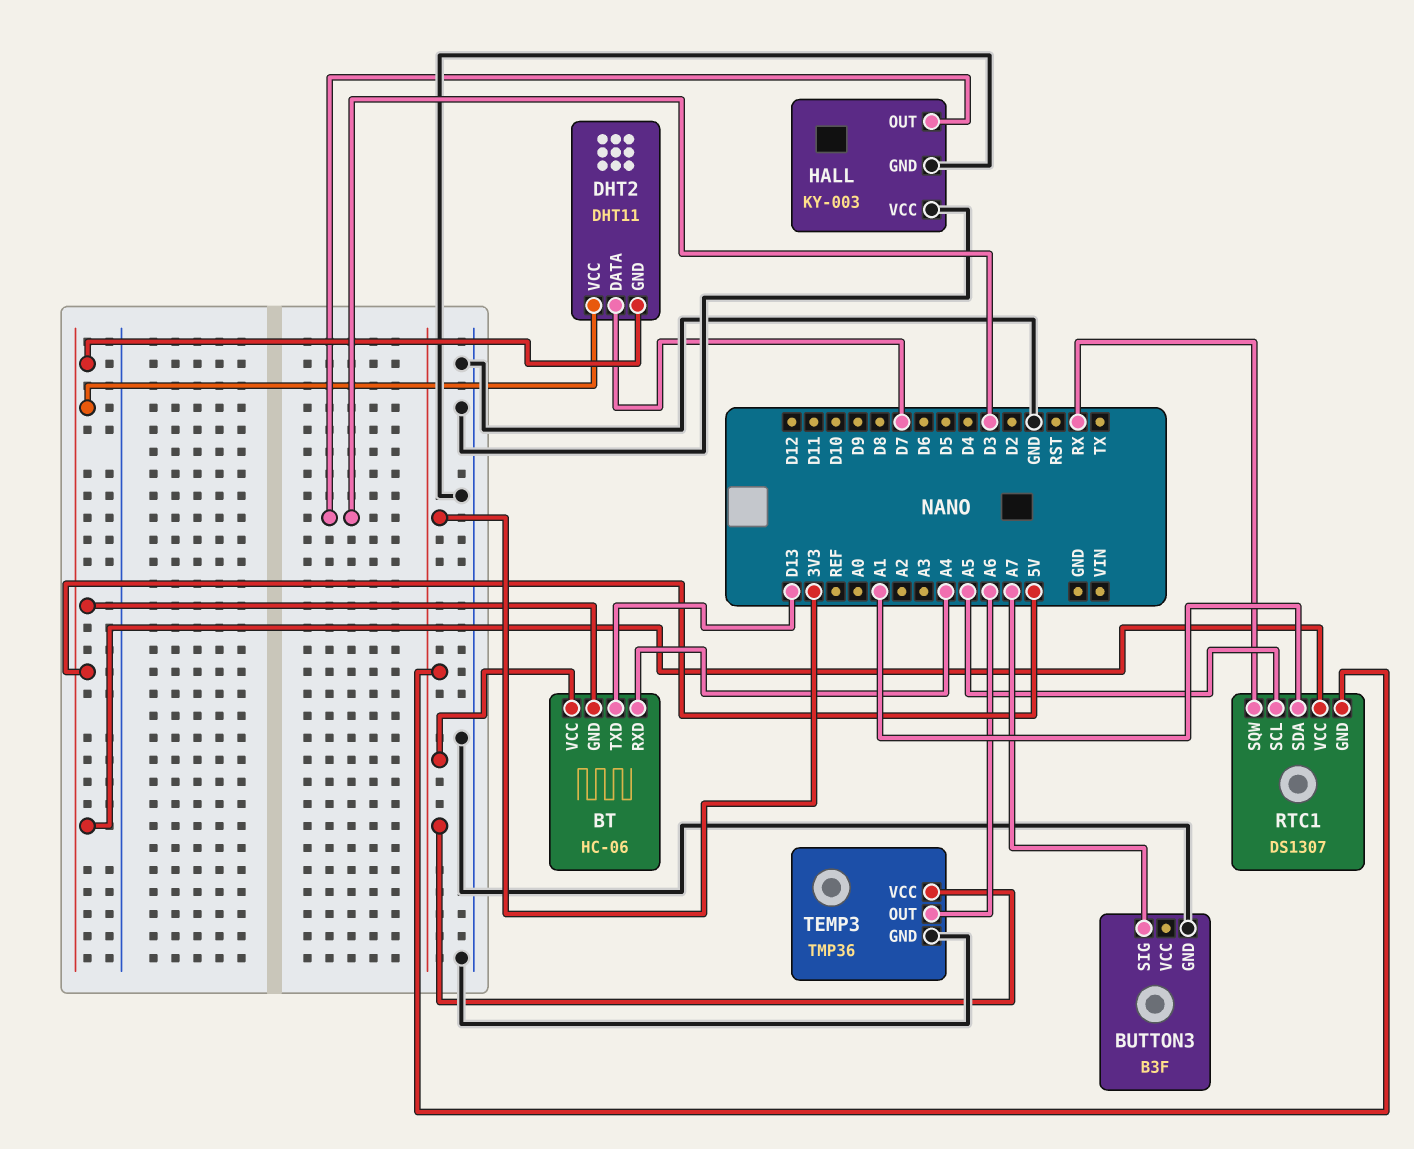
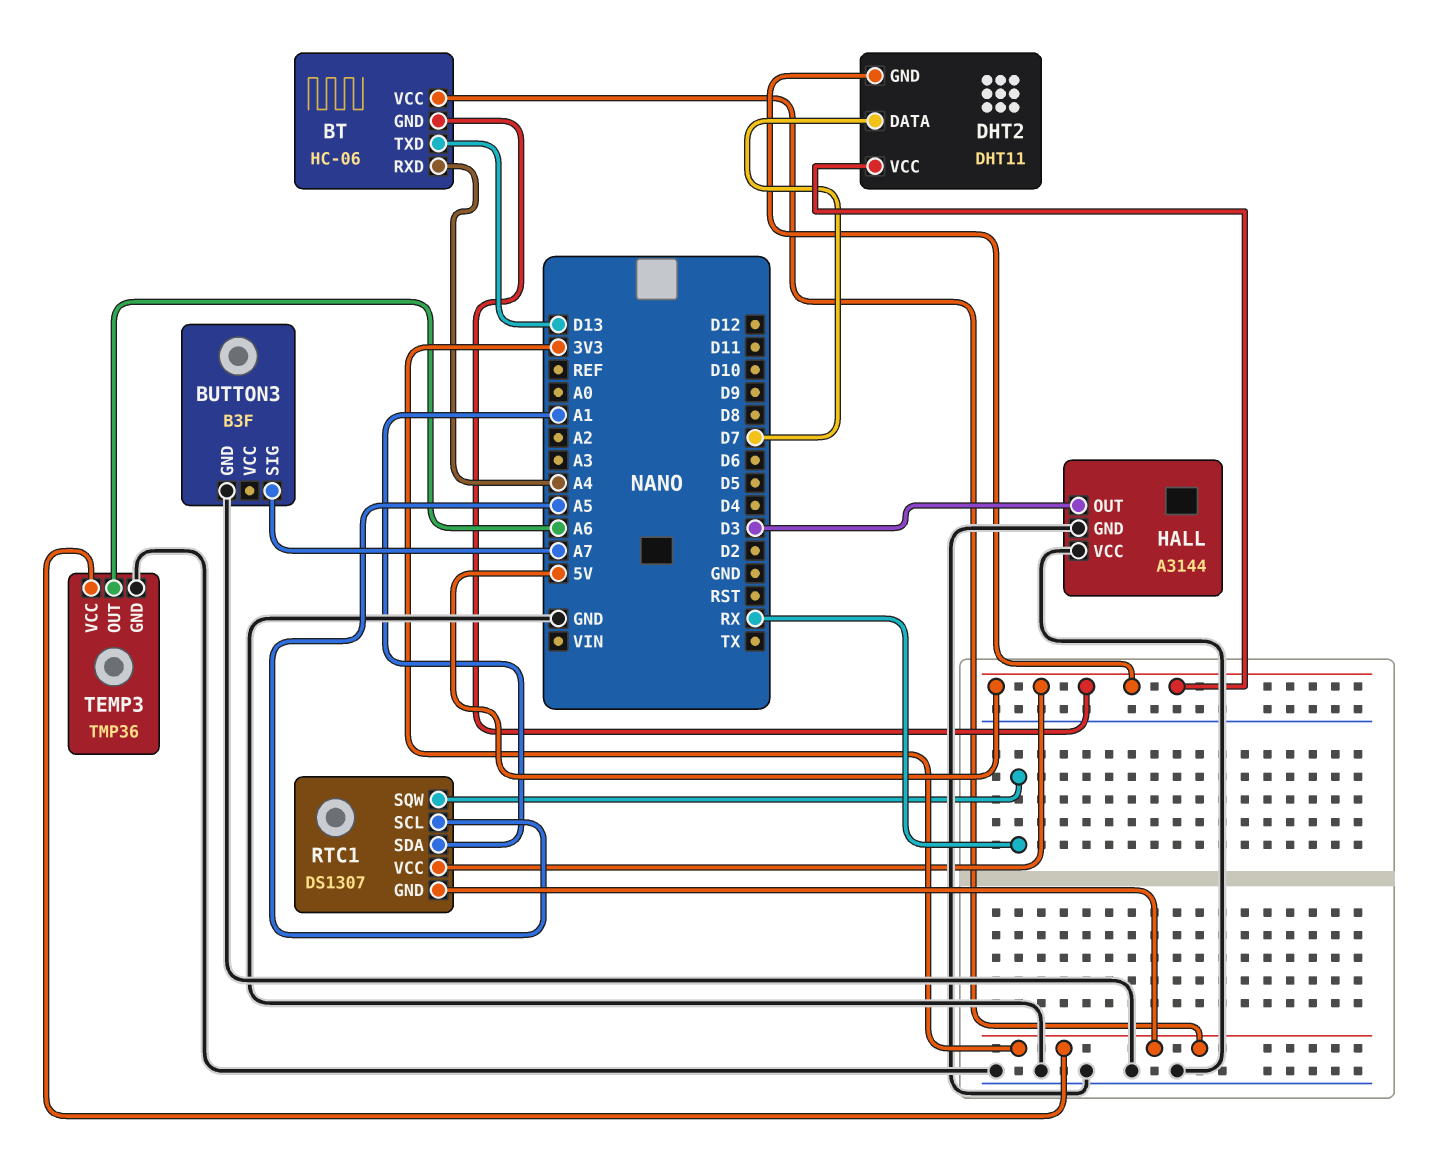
HALL: KY-003 -> A3144

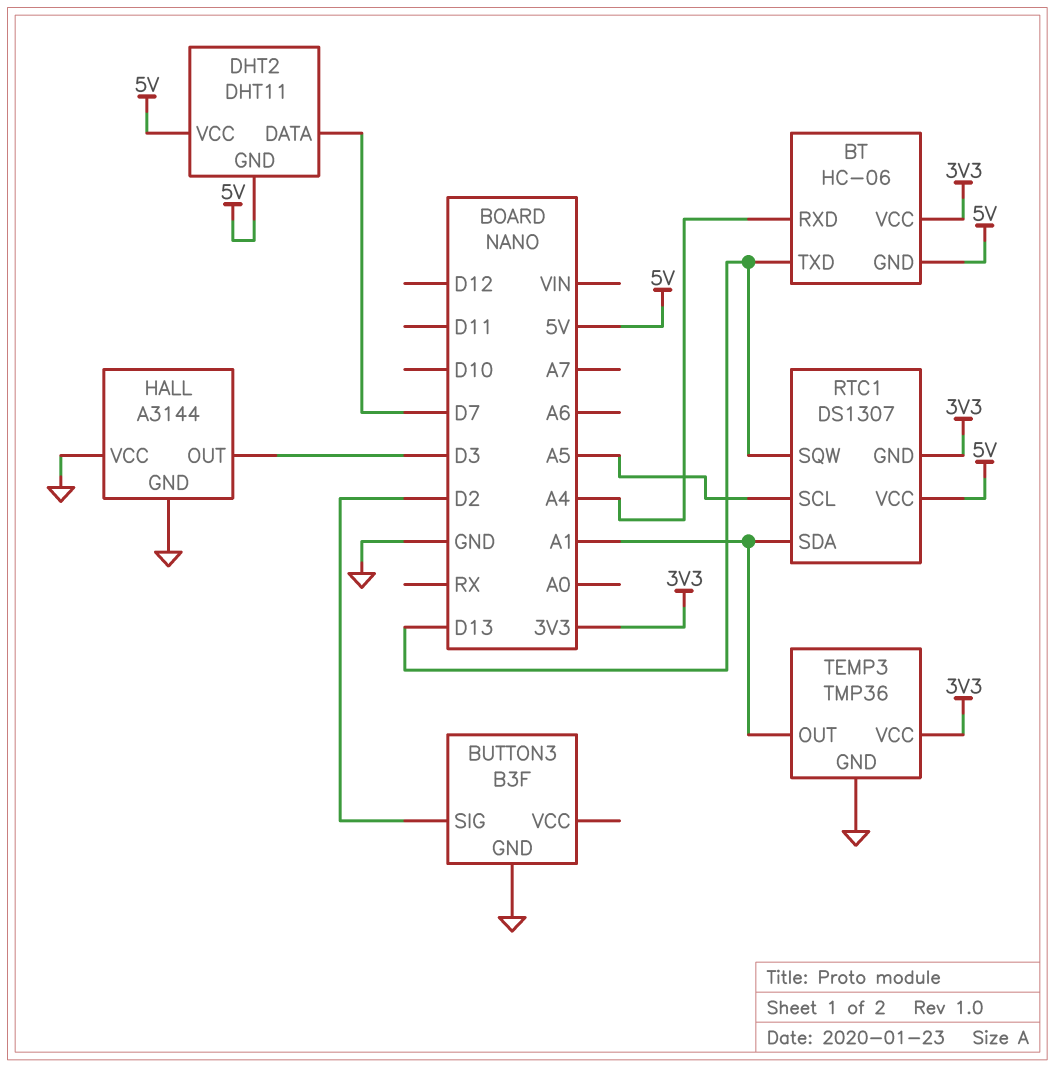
BUTTON3 pin SIG: A7 -> D2
RTC1 pin SQW: RX -> D13
TEMP3 pin OUT: A6 -> A1

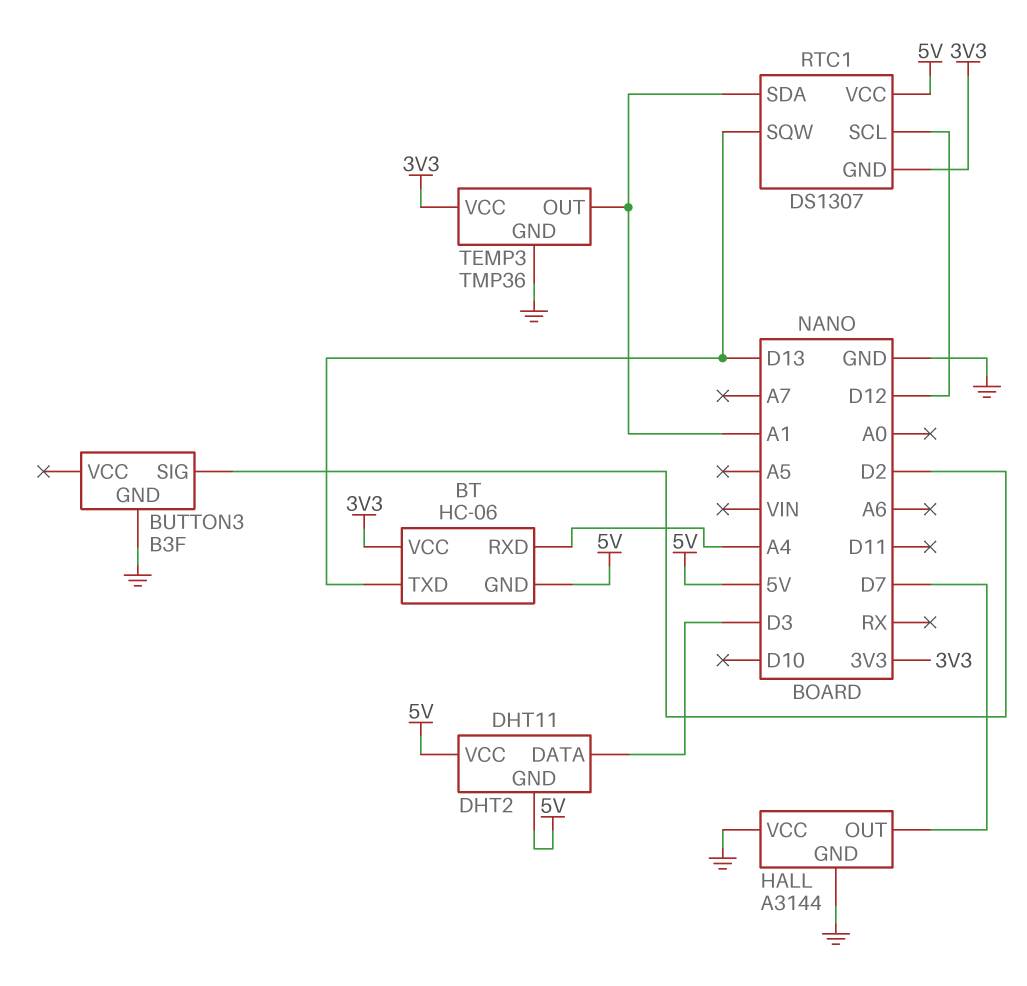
DHT2 pin DATA: D7 -> D3
HALL pin OUT: D3 -> D7
RTC1 pin SCL: A5 -> D12

